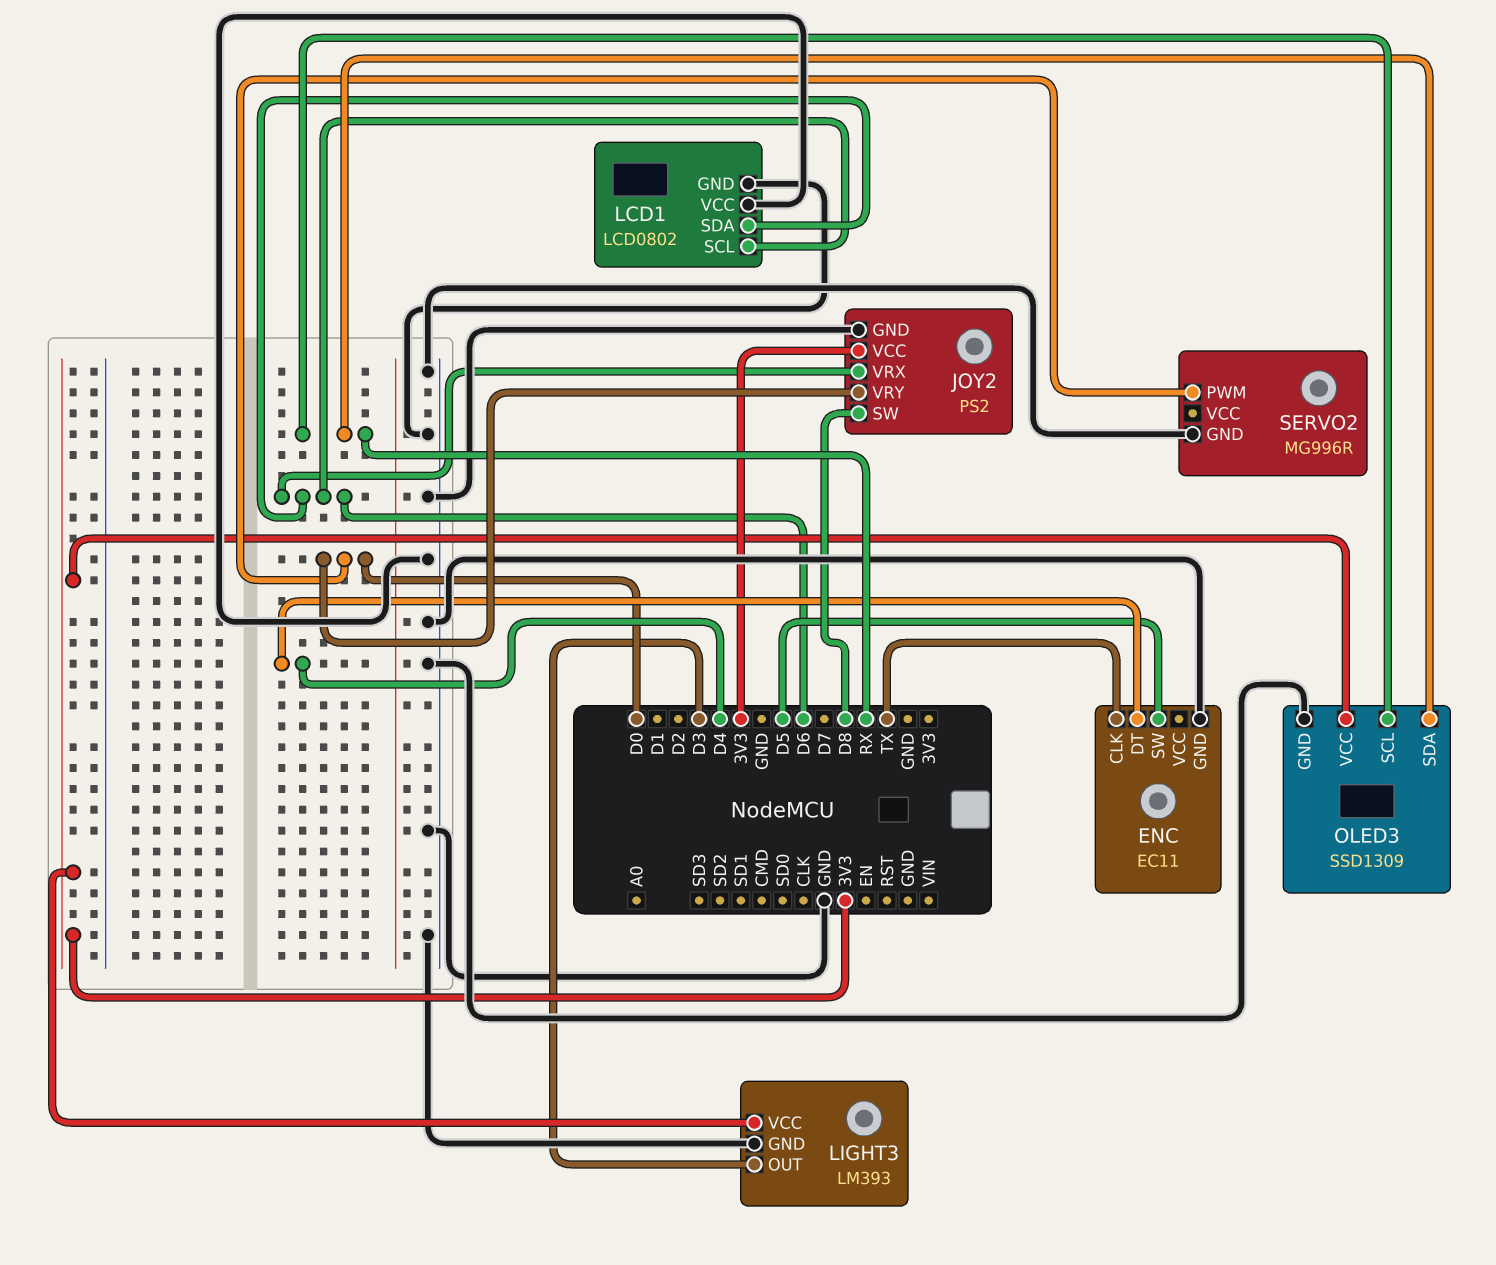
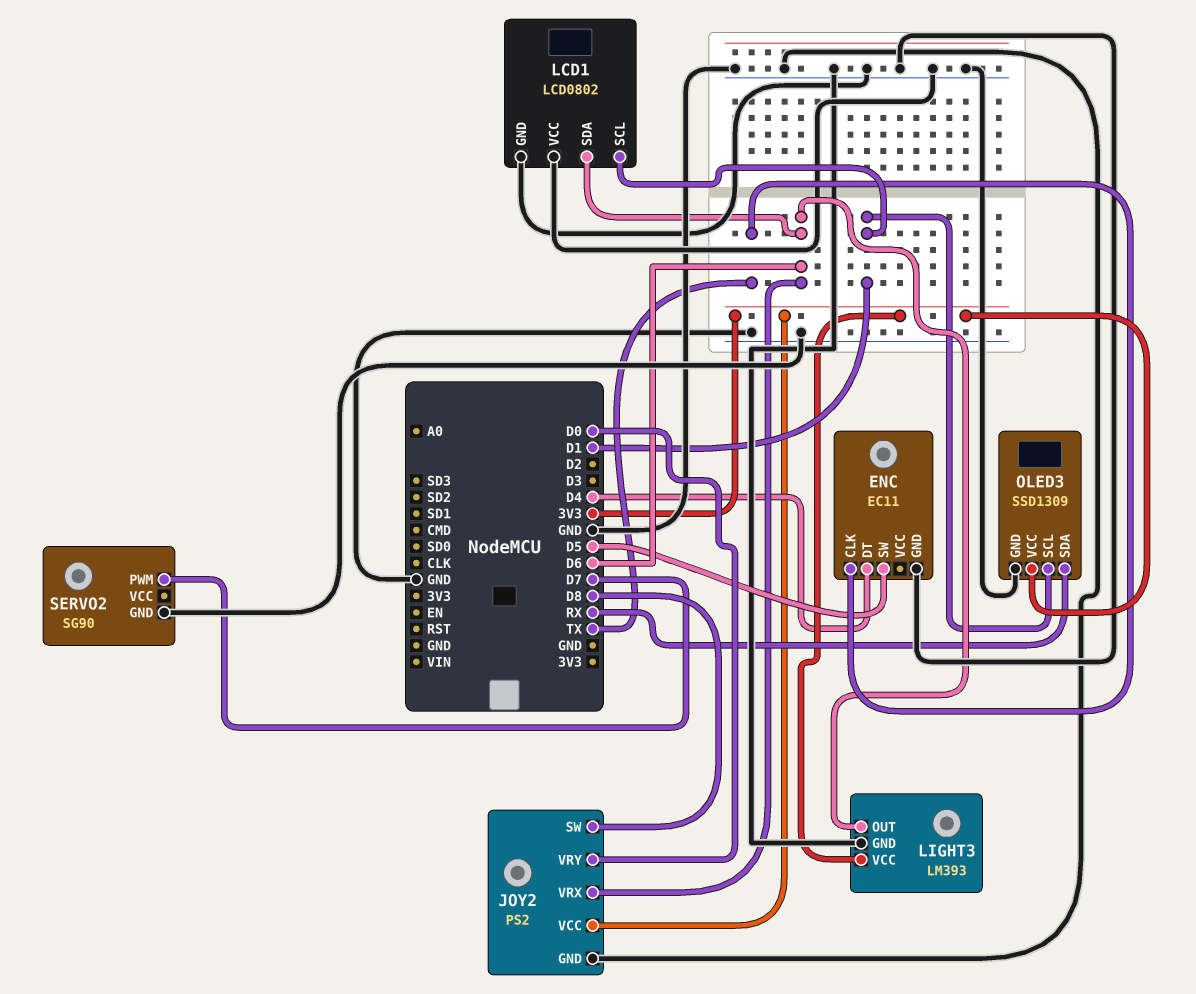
LCD1 pin SCL: D6 -> D1
LIGHT3 pin OUT: D3 -> D6
OLED3 pin SCL: RX -> D1
SERVO2: MG996R -> SG90
SERVO2 pin PWM: D0 -> D7

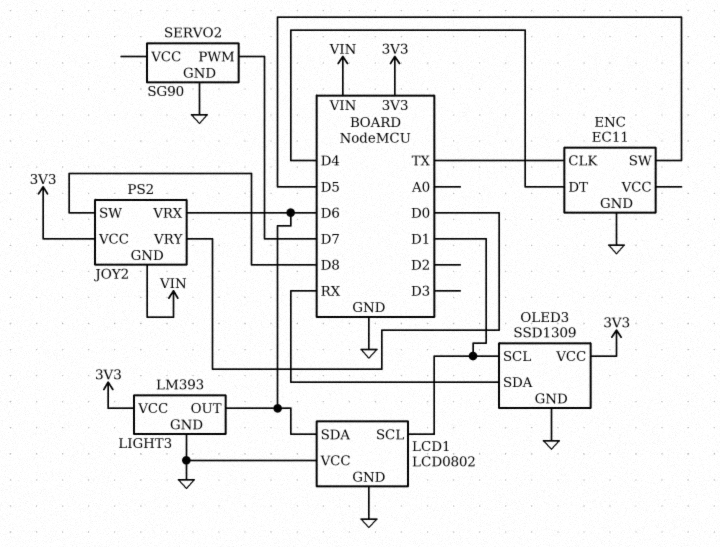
JOY2 pin GND: GND -> VIN

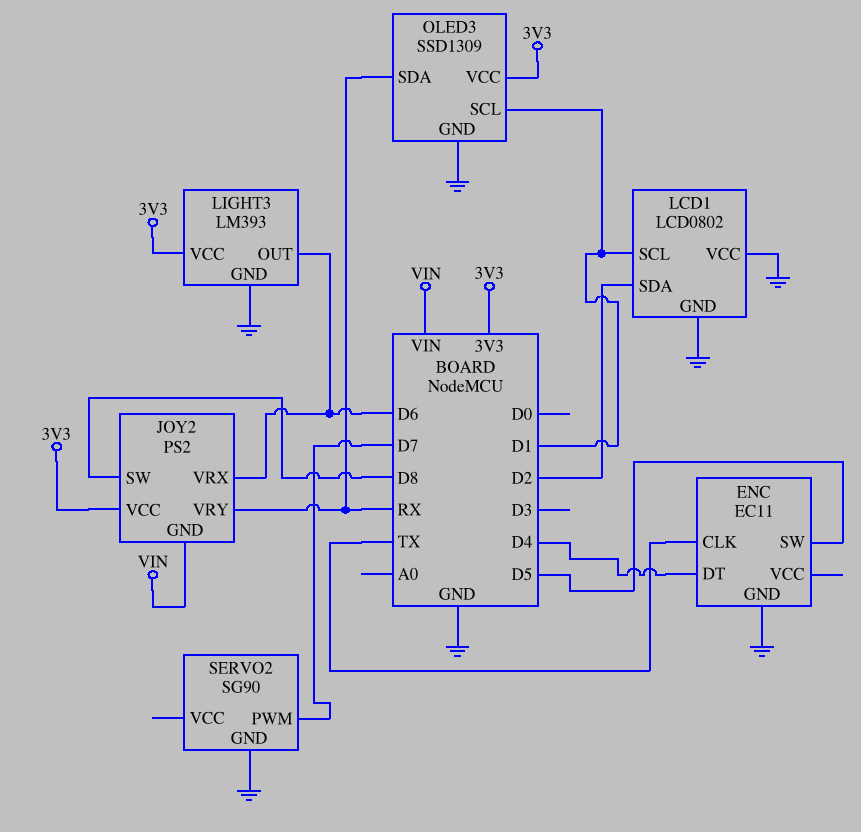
JOY2 pin VRY: D0 -> RX
LCD1 pin SDA: D6 -> D2

